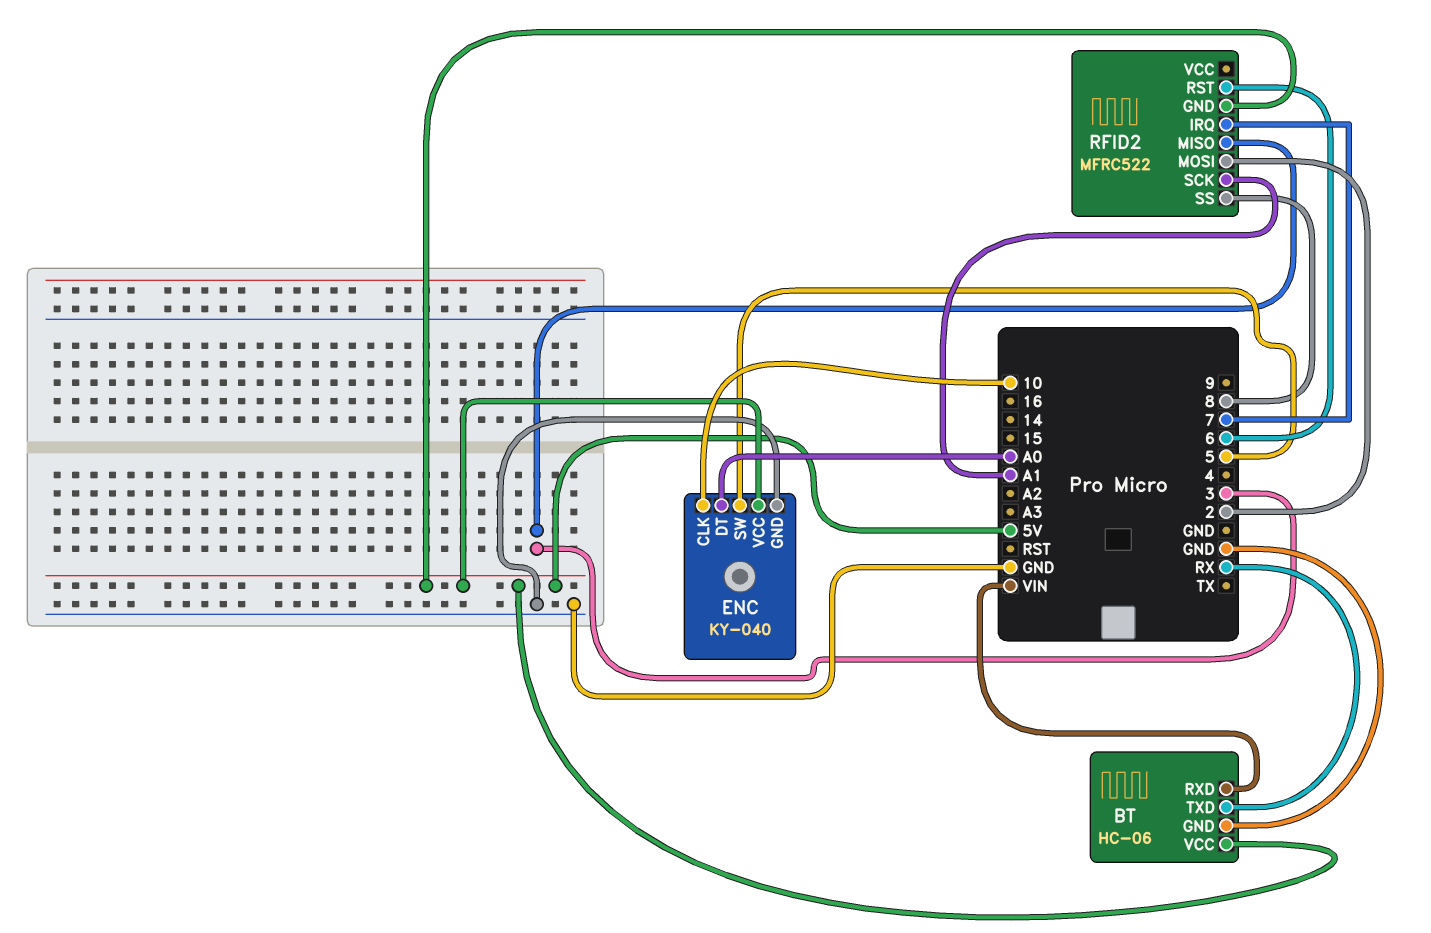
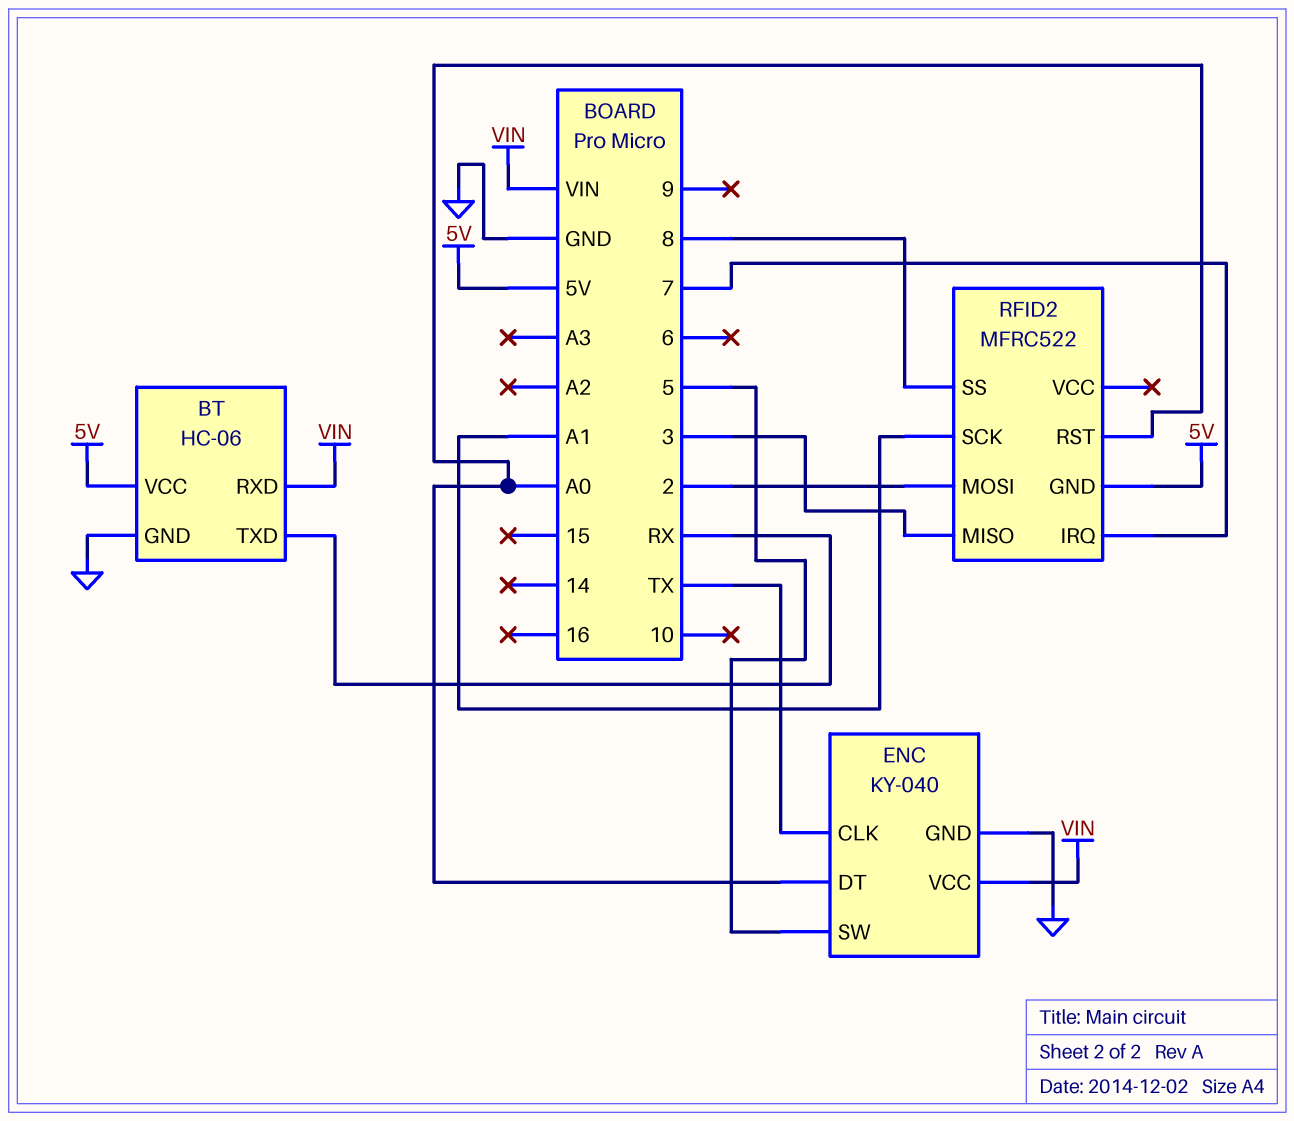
ENC pin CLK: 10 -> TX
ENC pin VCC: 5V -> VIN
RFID2 pin RST: 6 -> A0

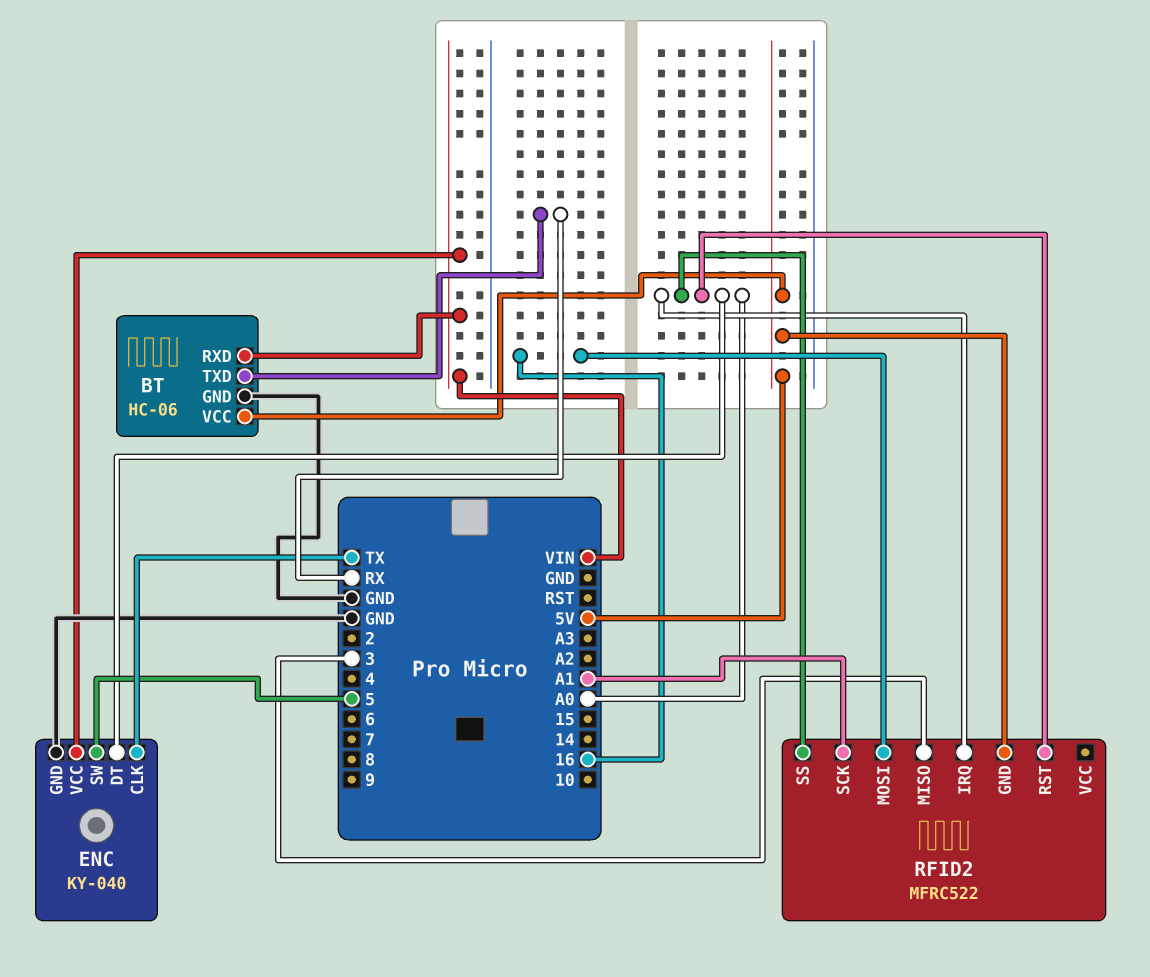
RFID2 pin IRQ: 7 -> A0
RFID2 pin MOSI: 2 -> 16
RFID2 pin SS: 8 -> A0

